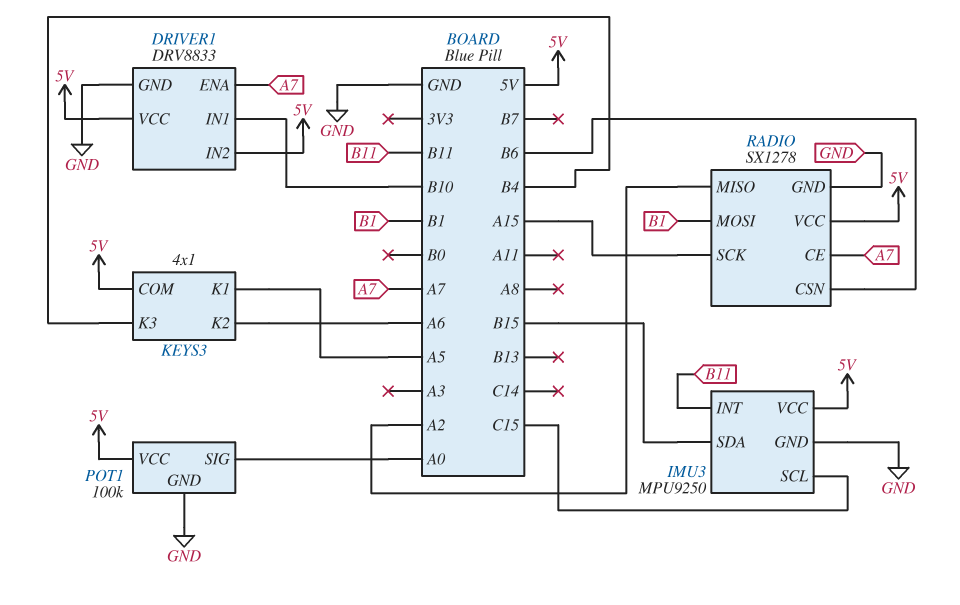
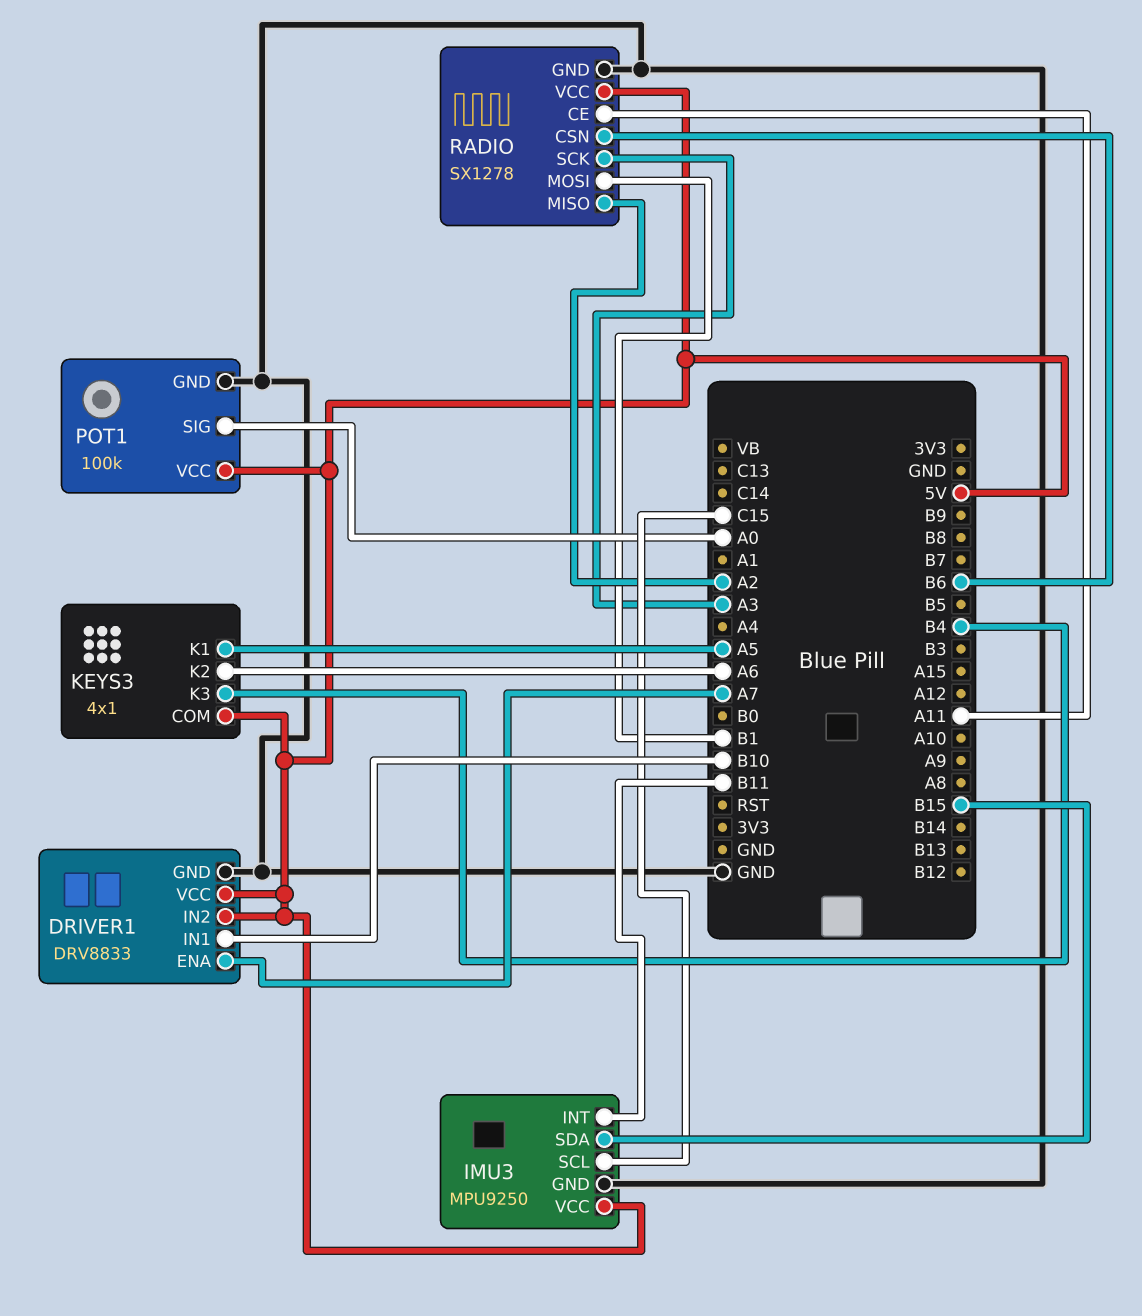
RADIO pin CE: A7 -> A11
RADIO pin SCK: A15 -> A3

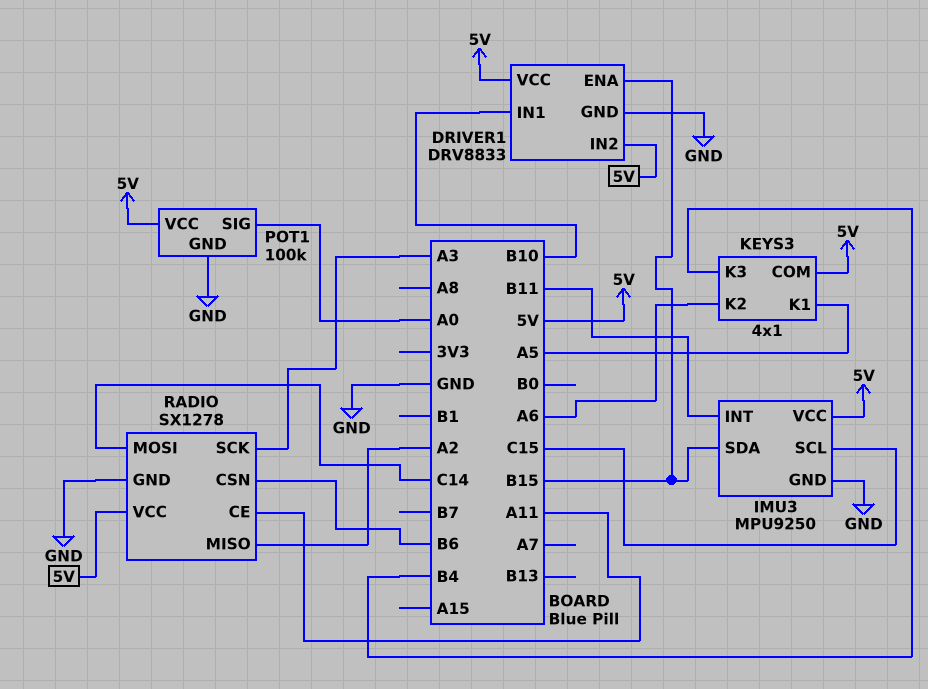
DRIVER1 pin ENA: A7 -> B15
RADIO pin MOSI: B1 -> C14

